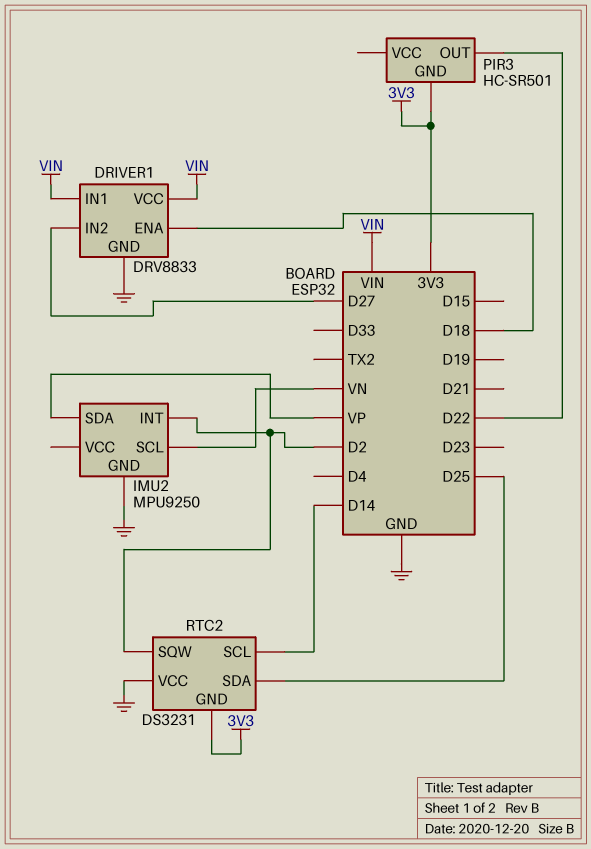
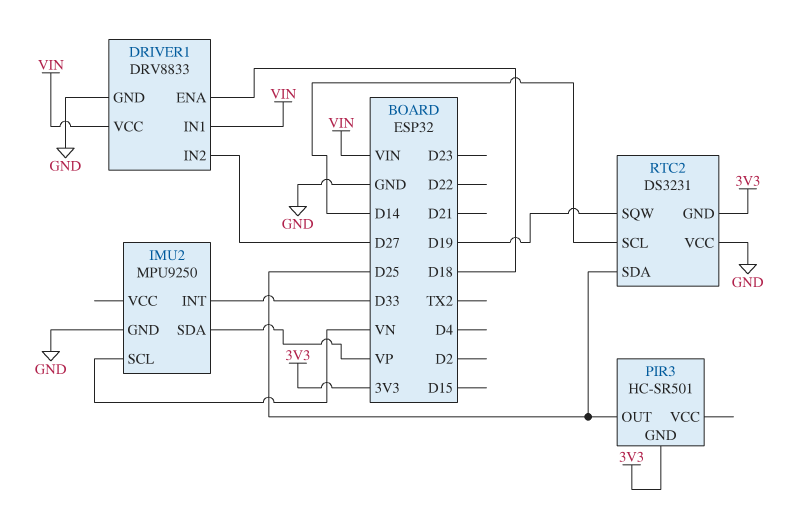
IMU2 pin INT: D2 -> D33
PIR3 pin OUT: D22 -> D25
RTC2 pin SQW: D2 -> D19

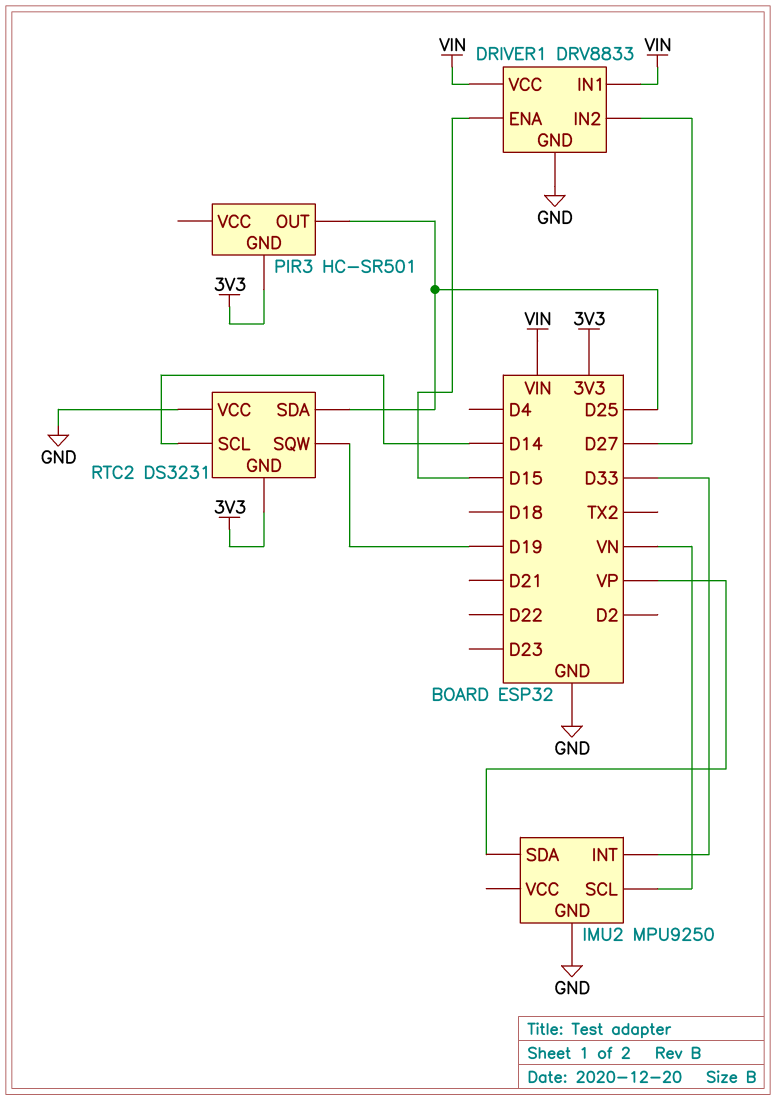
DRIVER1 pin ENA: D18 -> D15

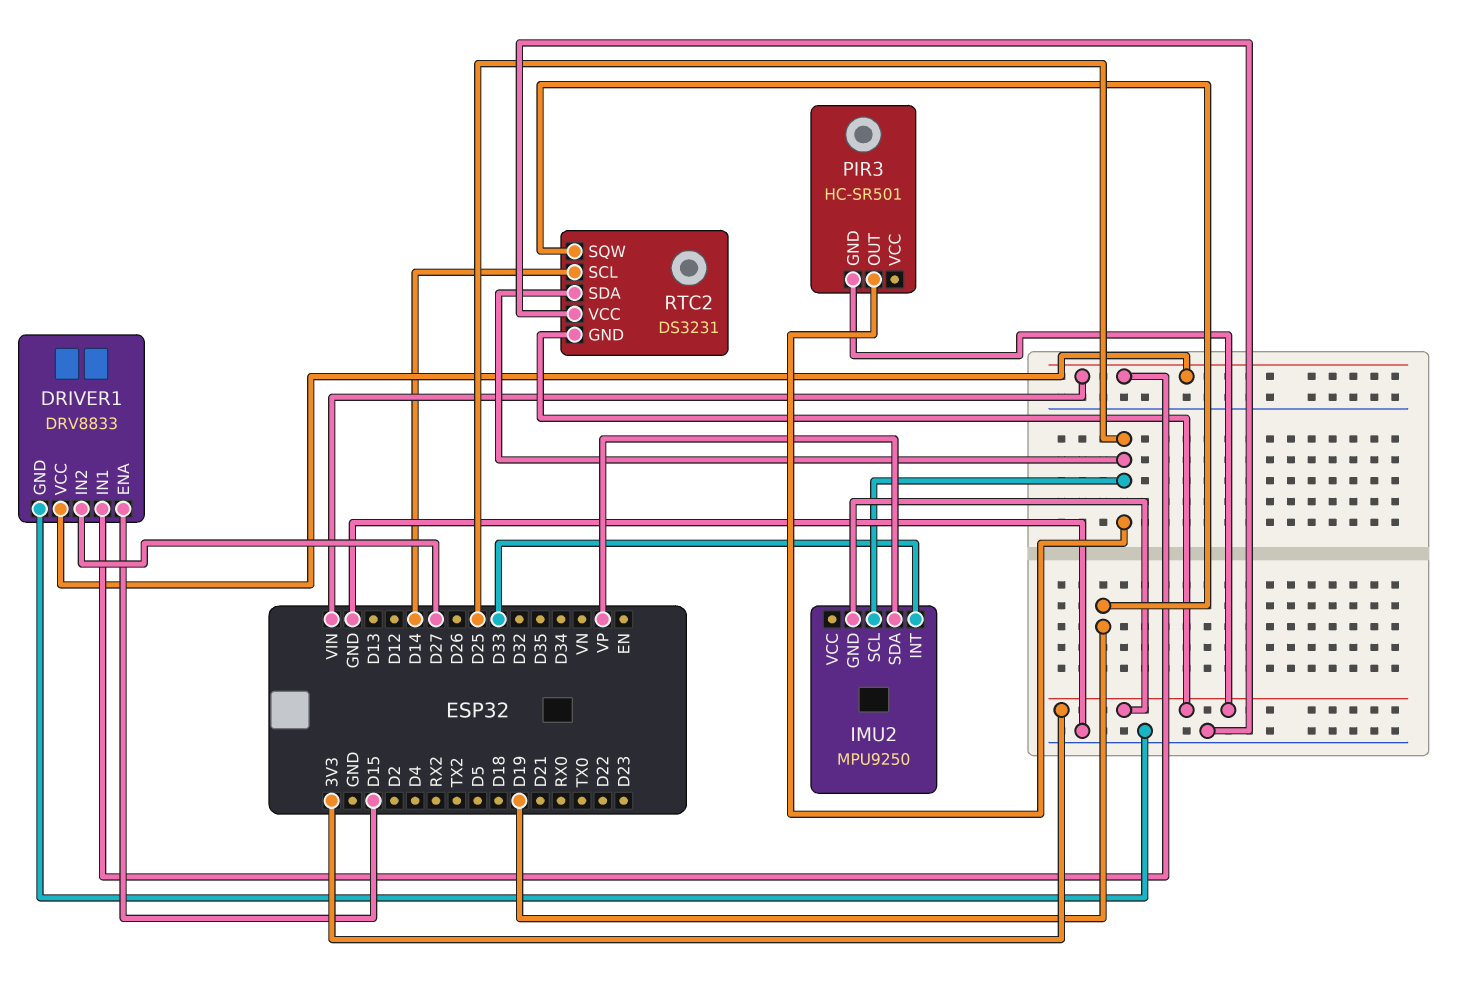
IMU2 pin GND: GND -> 3V3
IMU2 pin SCL: VN -> D25

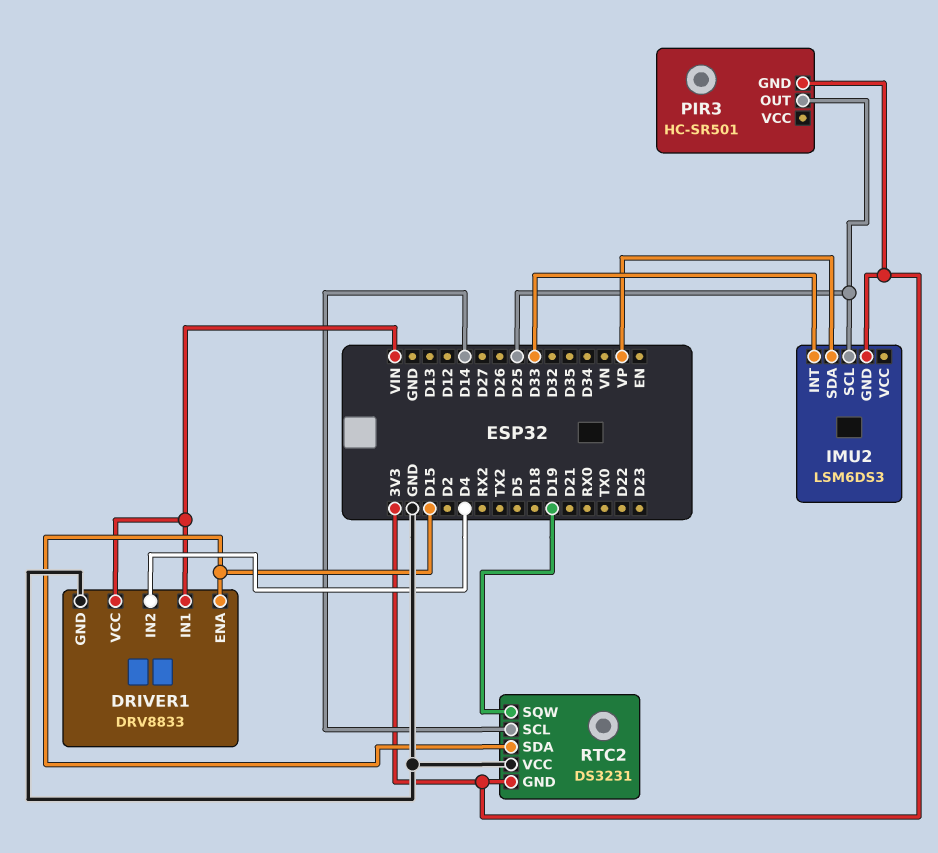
DRIVER1 pin IN2: D27 -> D4
IMU2: MPU9250 -> LSM6DS3
RTC2 pin SDA: D25 -> D15

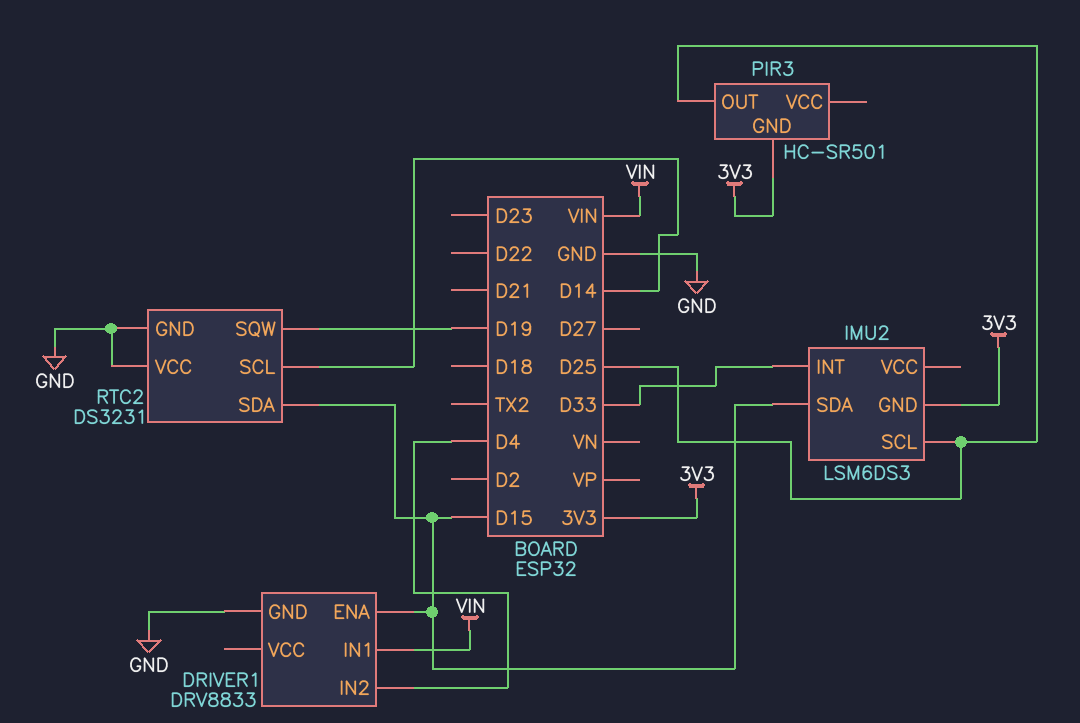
DRIVER1 pin VCC: VIN -> none
IMU2 pin SDA: VP -> D15
RTC2 pin GND: 3V3 -> GND

